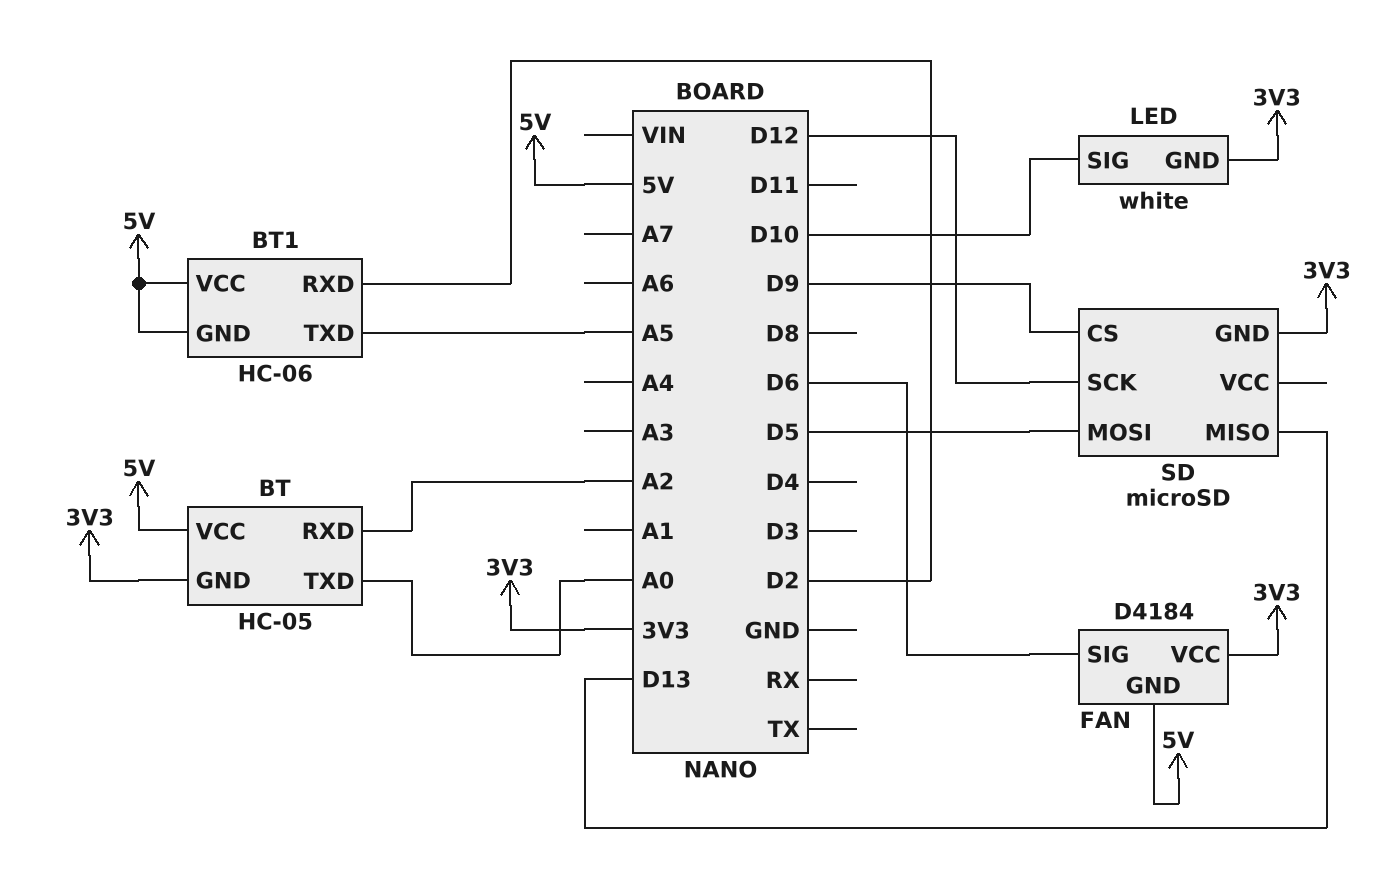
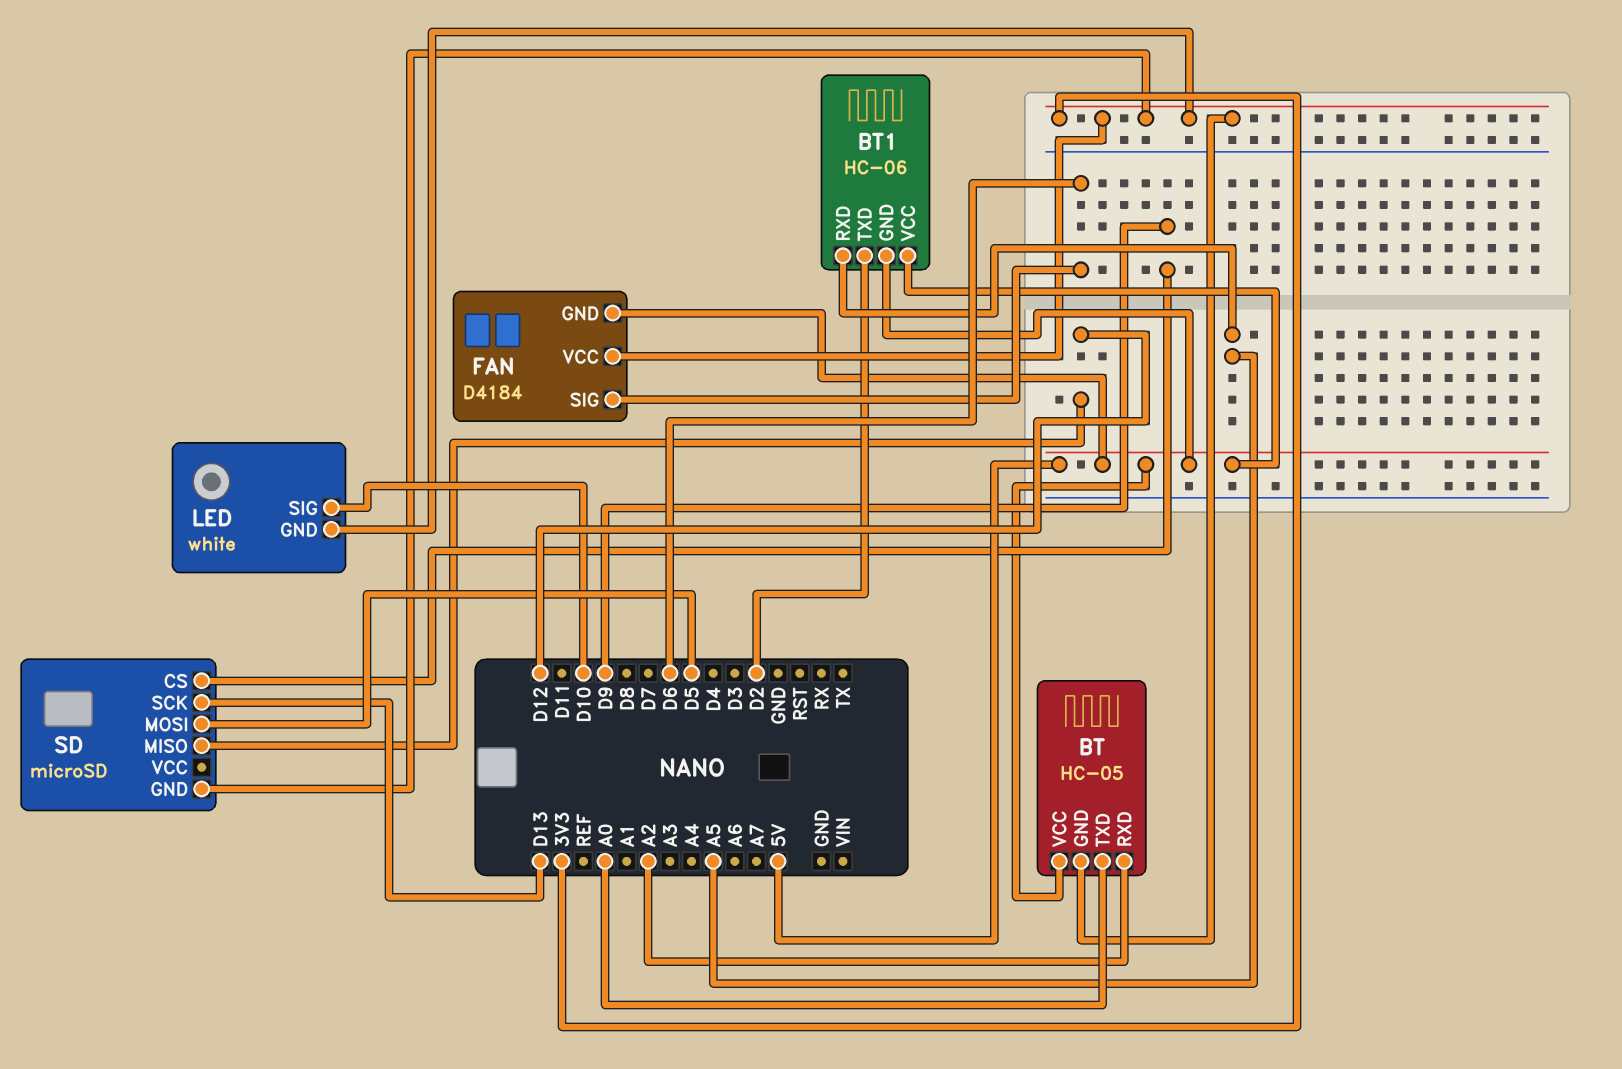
BT1 pin RXD: D2 -> A5
BT1 pin TXD: A5 -> D2
SD pin MISO: D13 -> D12
SD pin SCK: D12 -> D13

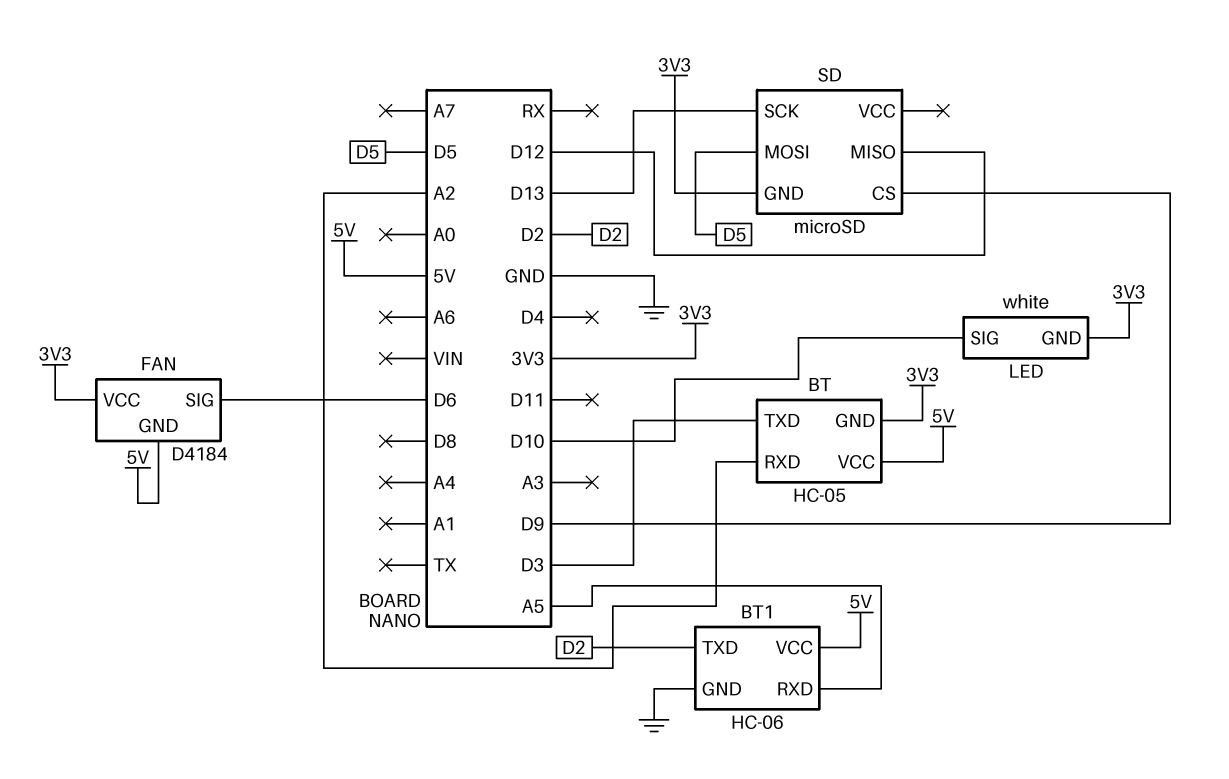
BT pin TXD: A0 -> D3
BT1 pin GND: 5V -> GND

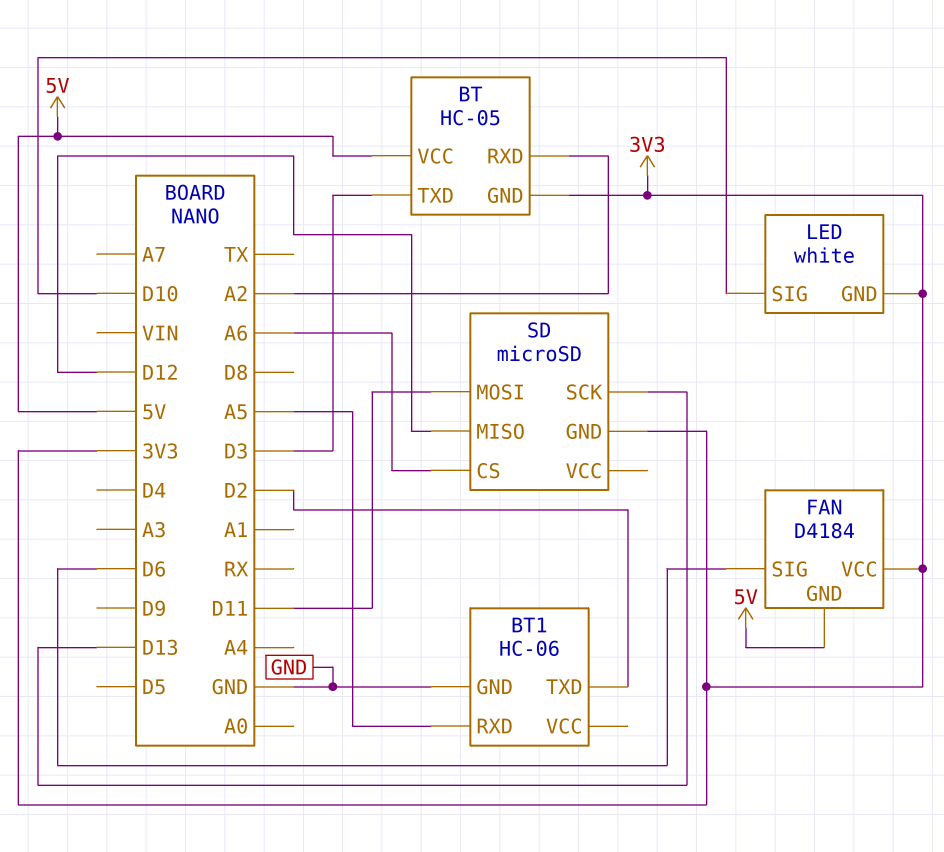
BT1 pin VCC: 5V -> none
SD pin CS: D9 -> A6
SD pin MOSI: D5 -> D11

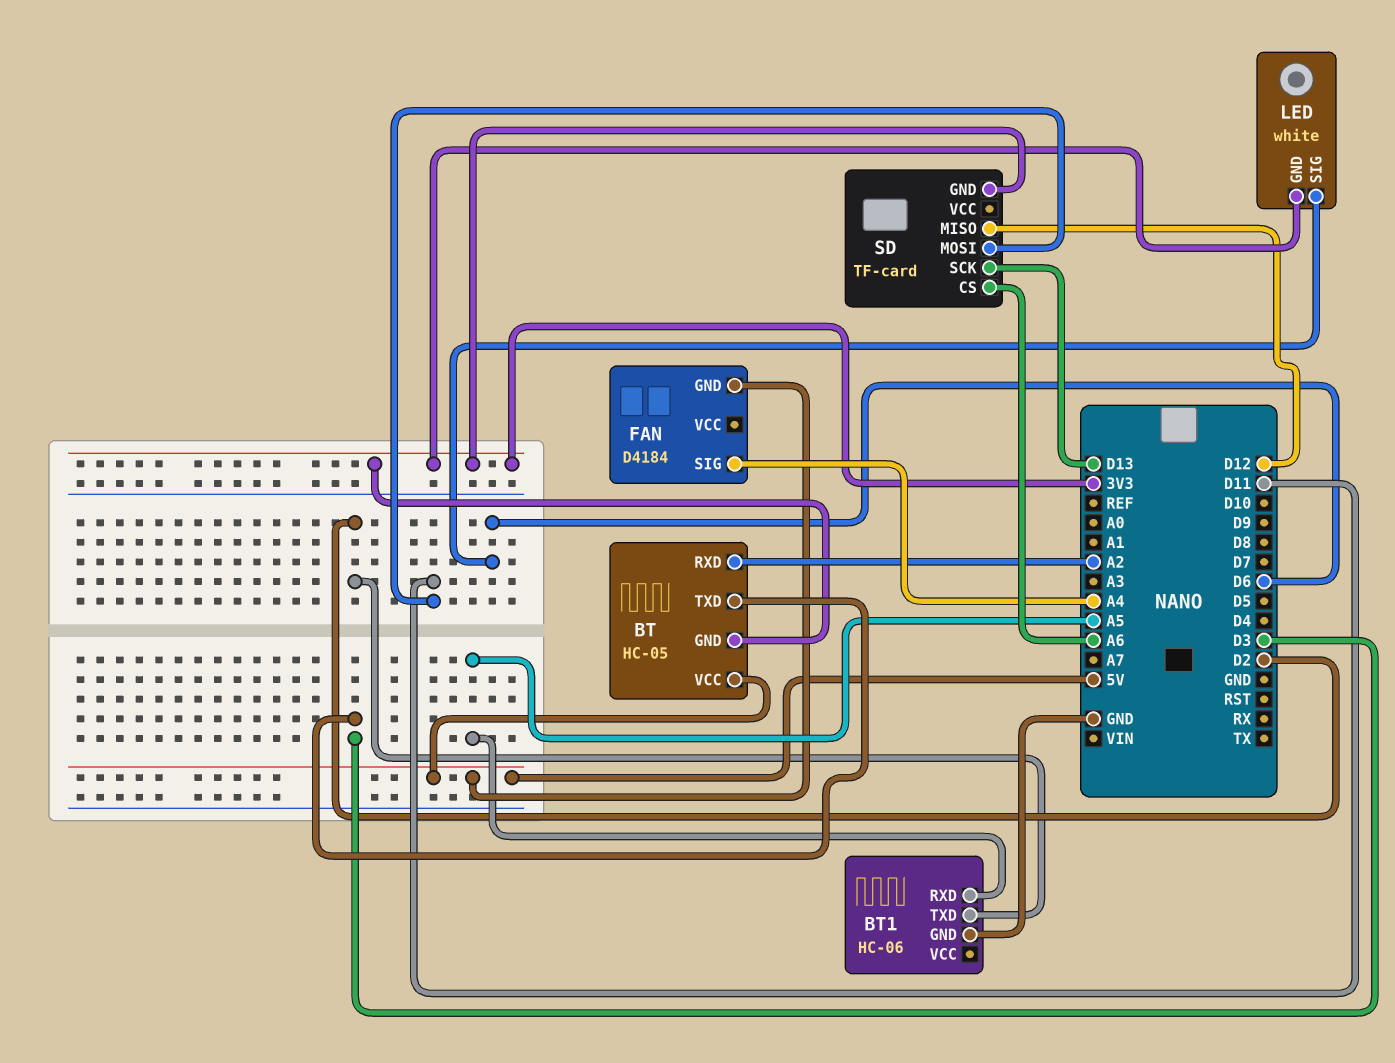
FAN pin SIG: D6 -> A4
FAN pin VCC: 3V3 -> none
LED pin SIG: D10 -> D6
SD: microSD -> TF-card

